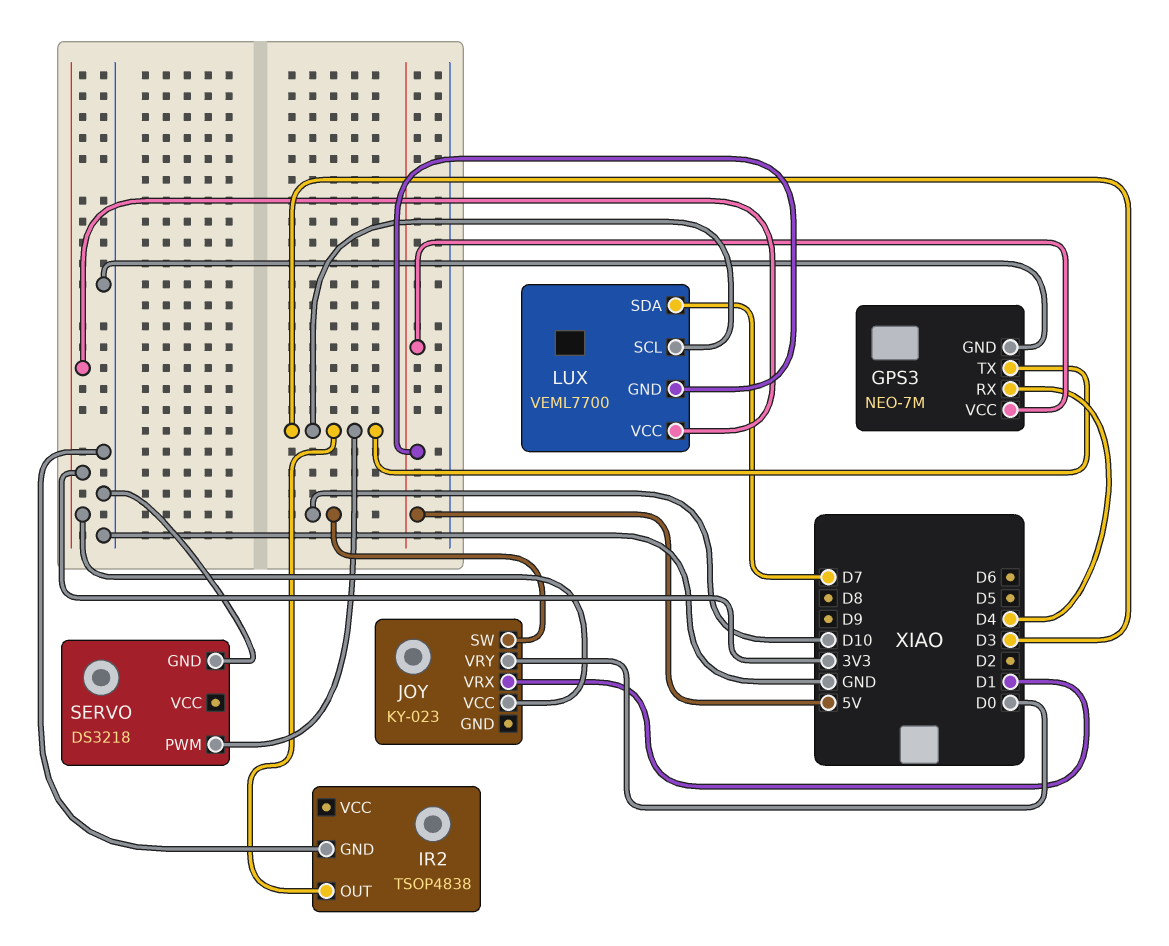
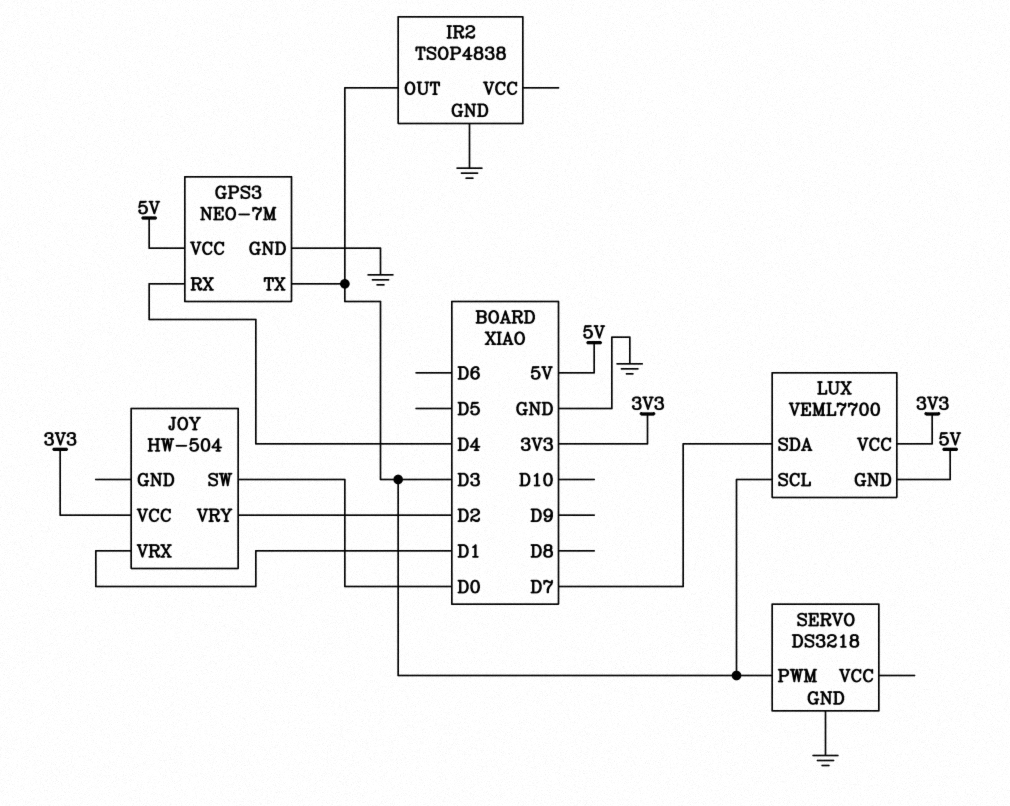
JOY: KY-023 -> HW-504
JOY pin SW: D10 -> D0
JOY pin VRY: D0 -> D2

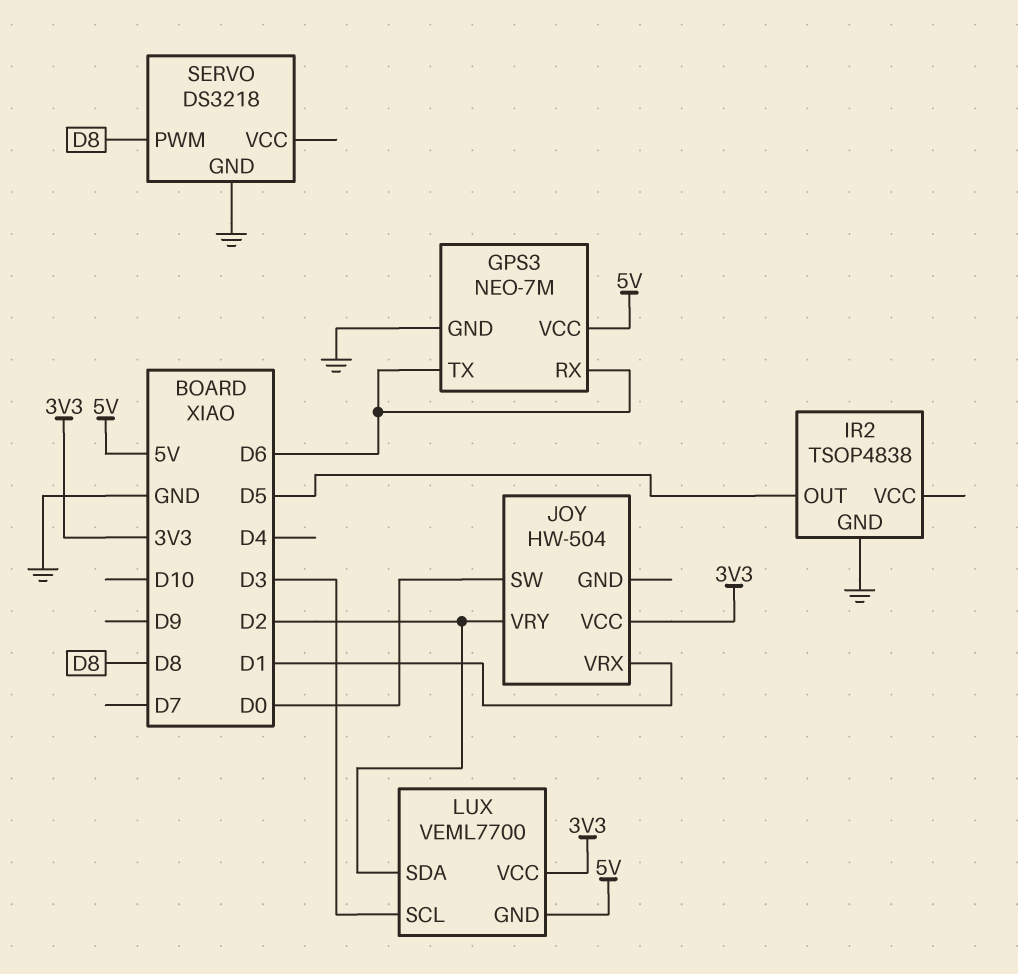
GPS3 pin RX: D4 -> D6
GPS3 pin TX: D3 -> D6
IR2 pin OUT: D3 -> D5
LUX pin SDA: D7 -> D2
SERVO pin PWM: D3 -> D8

